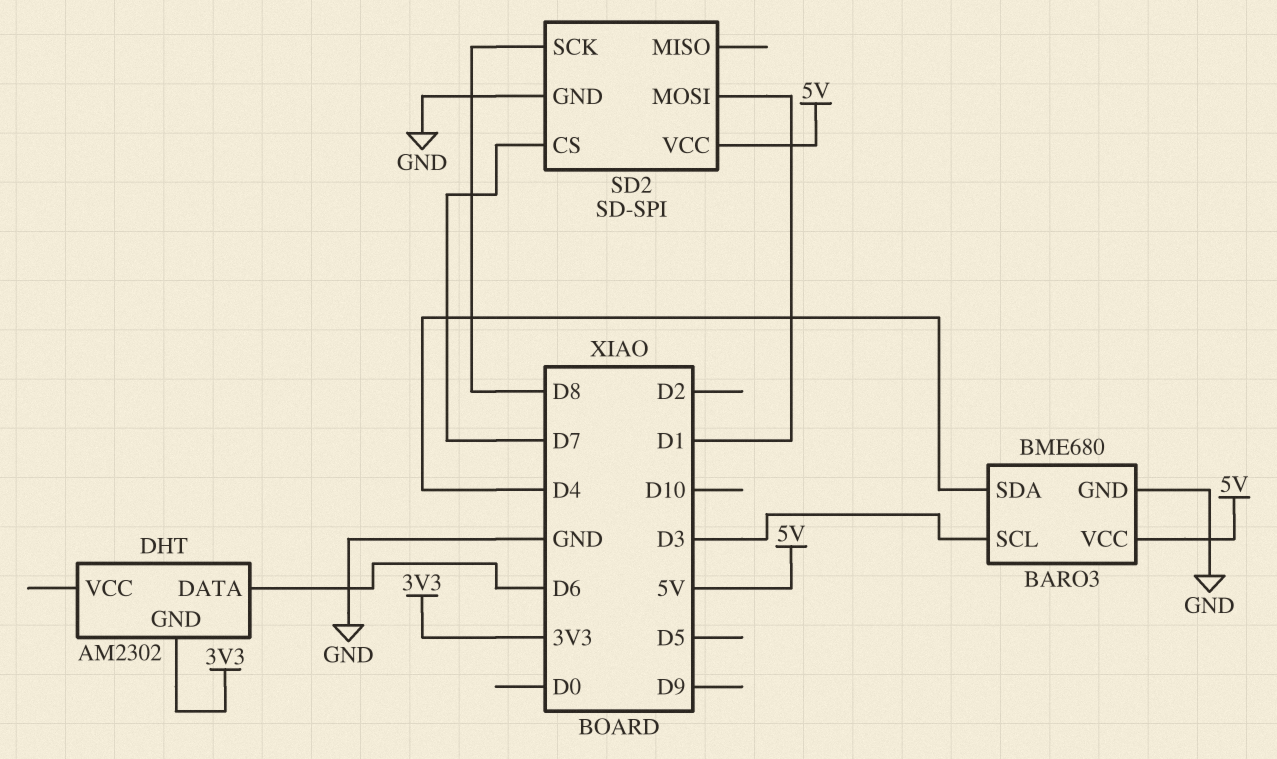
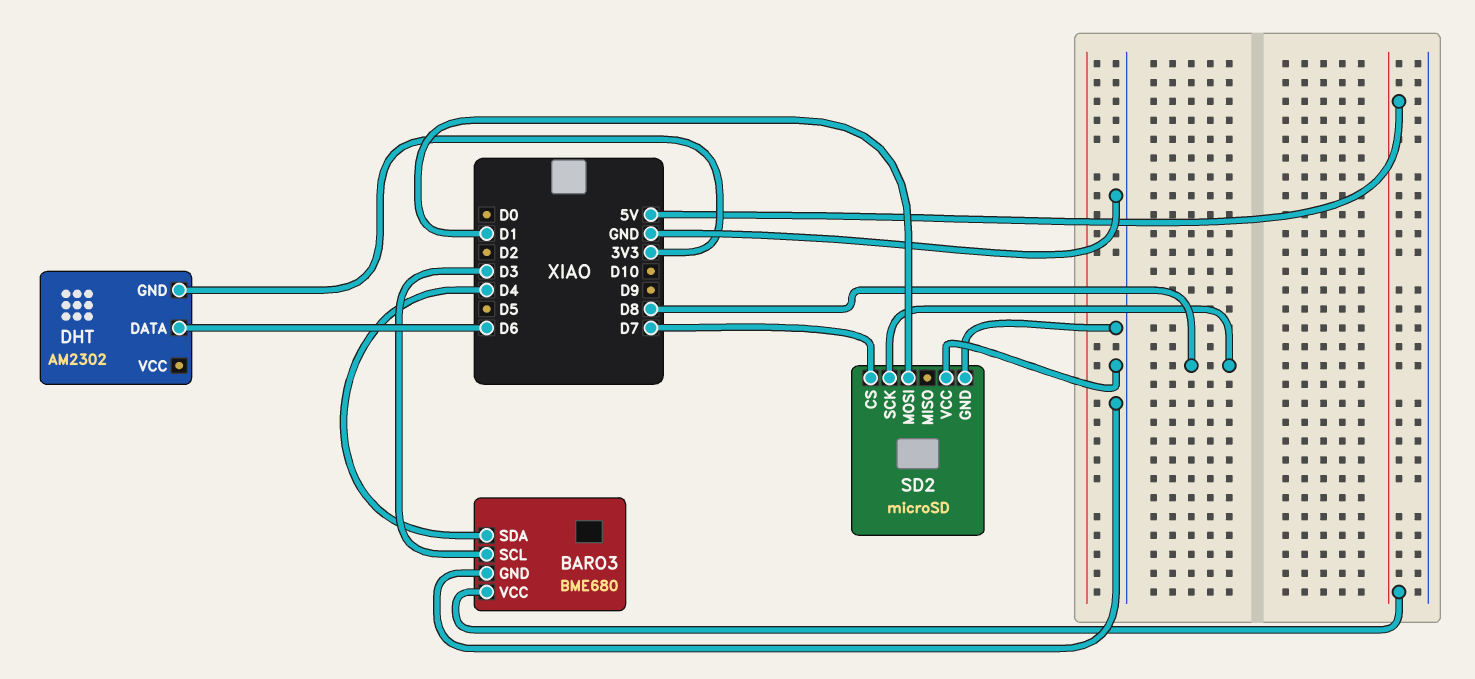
SD2: SD-SPI -> microSD
SD2 pin VCC: 5V -> GND

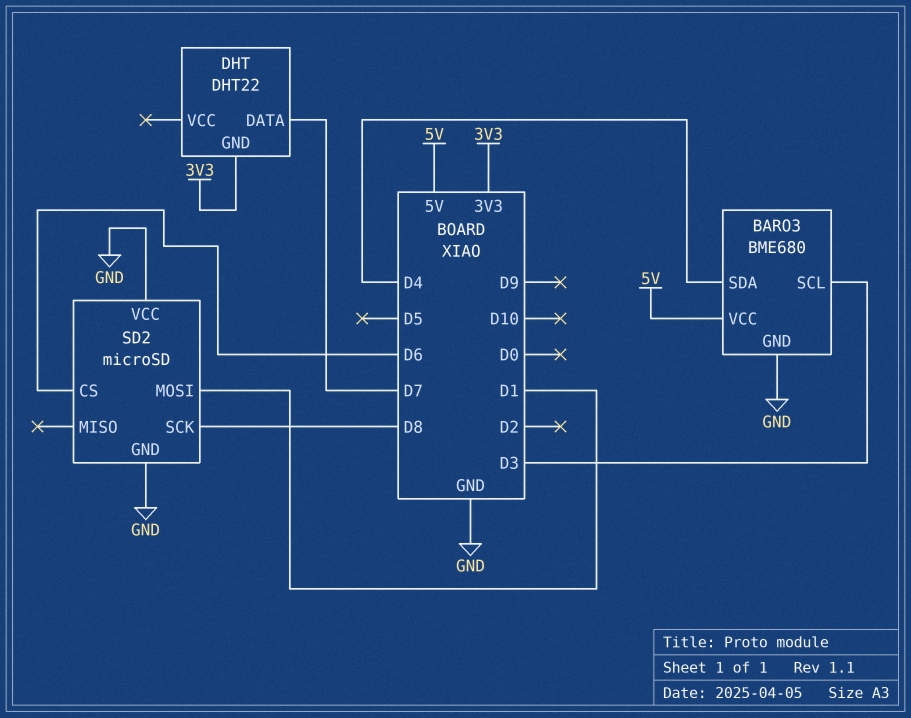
DHT: AM2302 -> DHT22
DHT pin DATA: D6 -> D7
SD2 pin CS: D7 -> D6

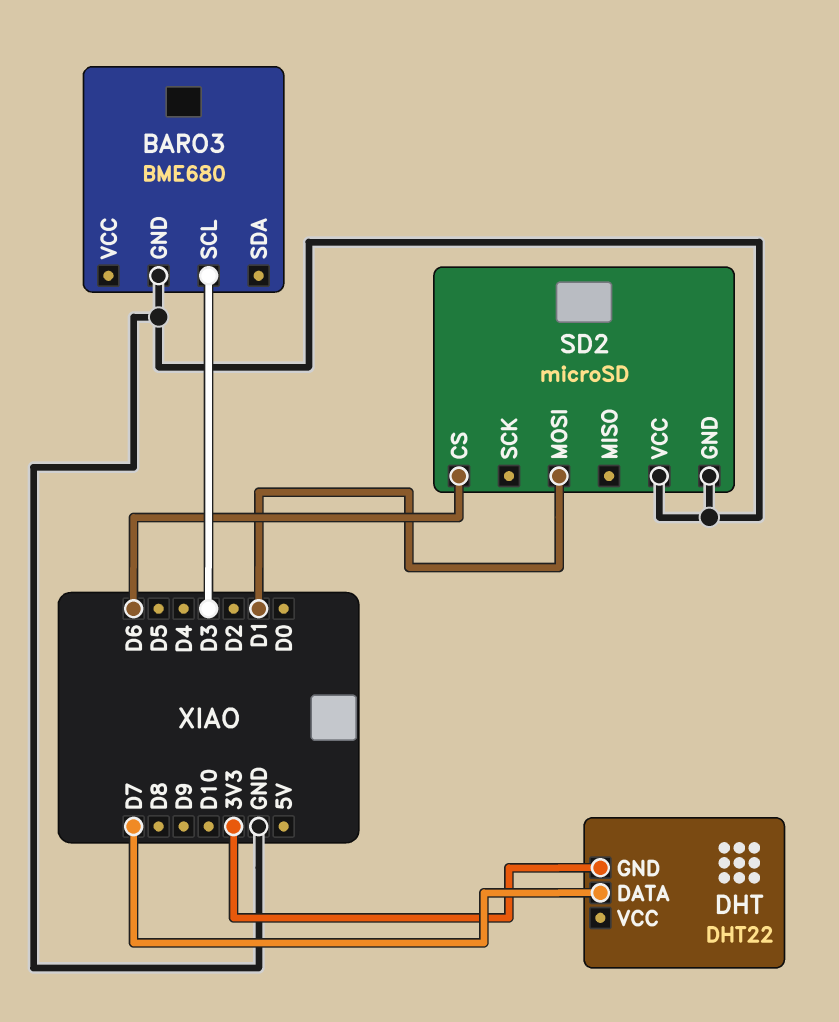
BARO3 pin SDA: D4 -> none
BARO3 pin VCC: 5V -> none
SD2 pin SCK: D8 -> none

